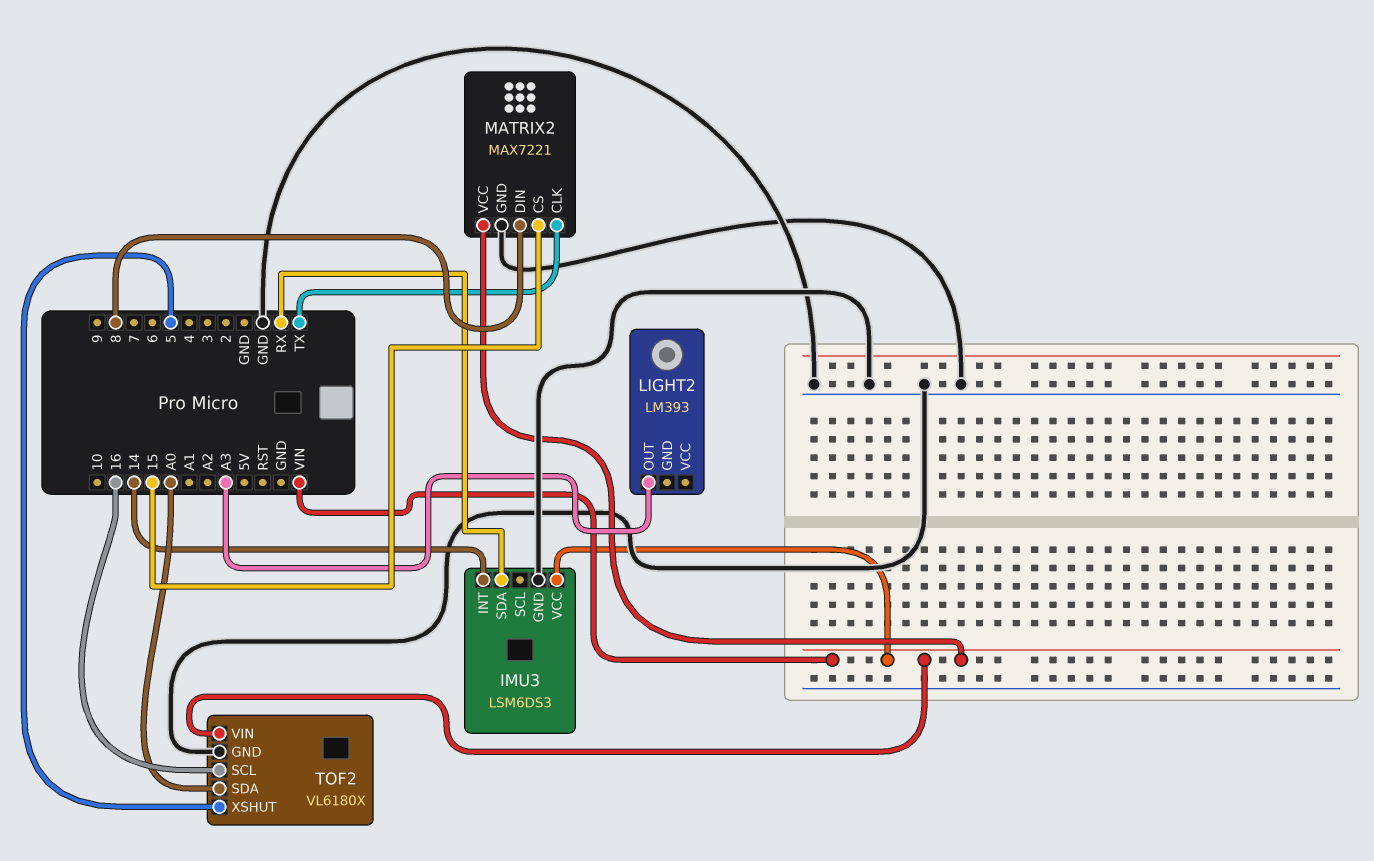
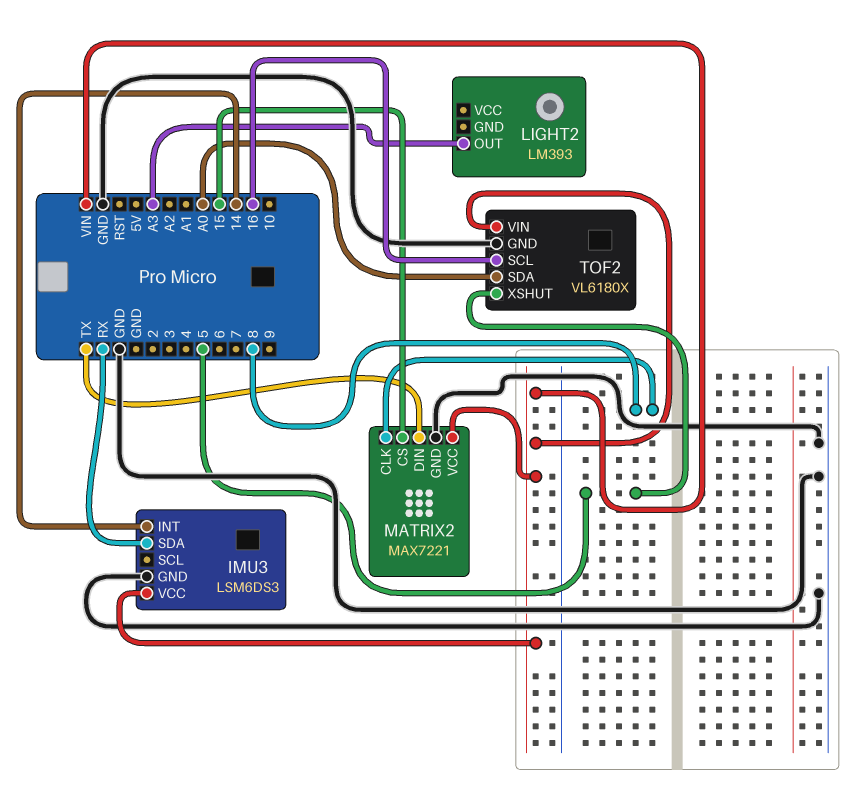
MATRIX2 pin CLK: TX -> 8
MATRIX2 pin DIN: 8 -> TX

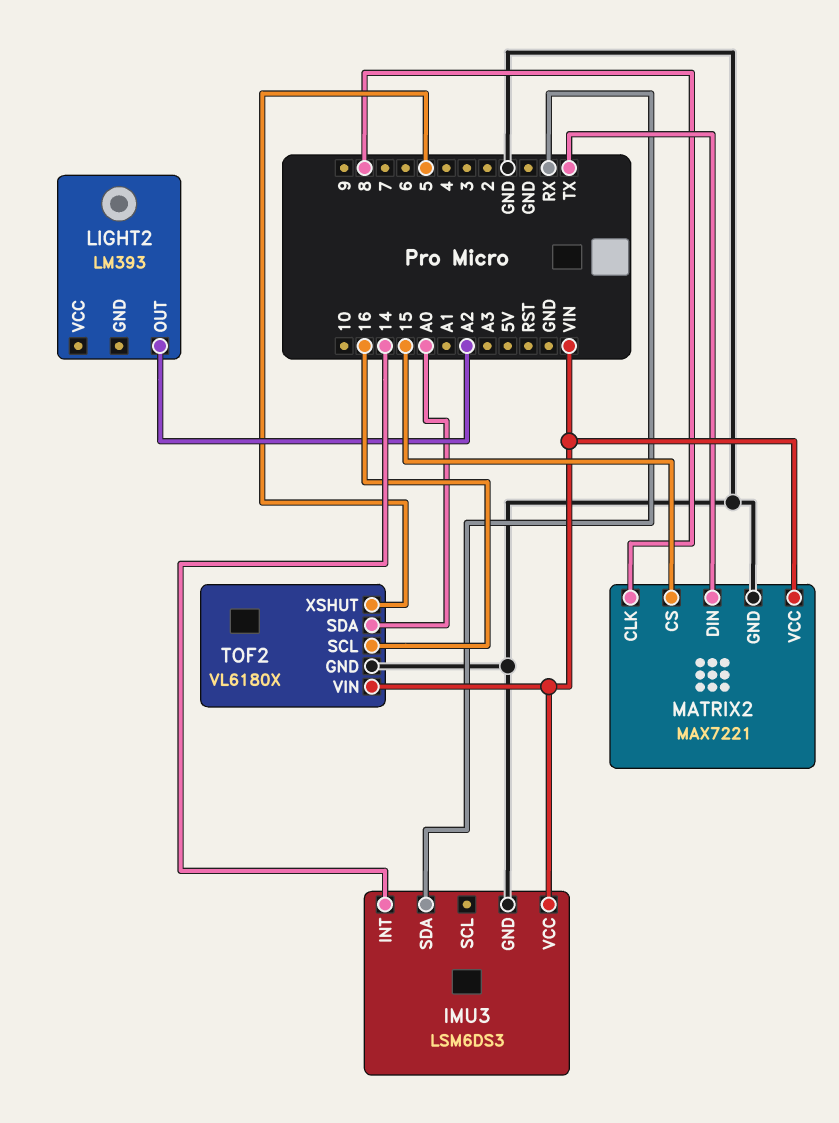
LIGHT2 pin OUT: A3 -> A2

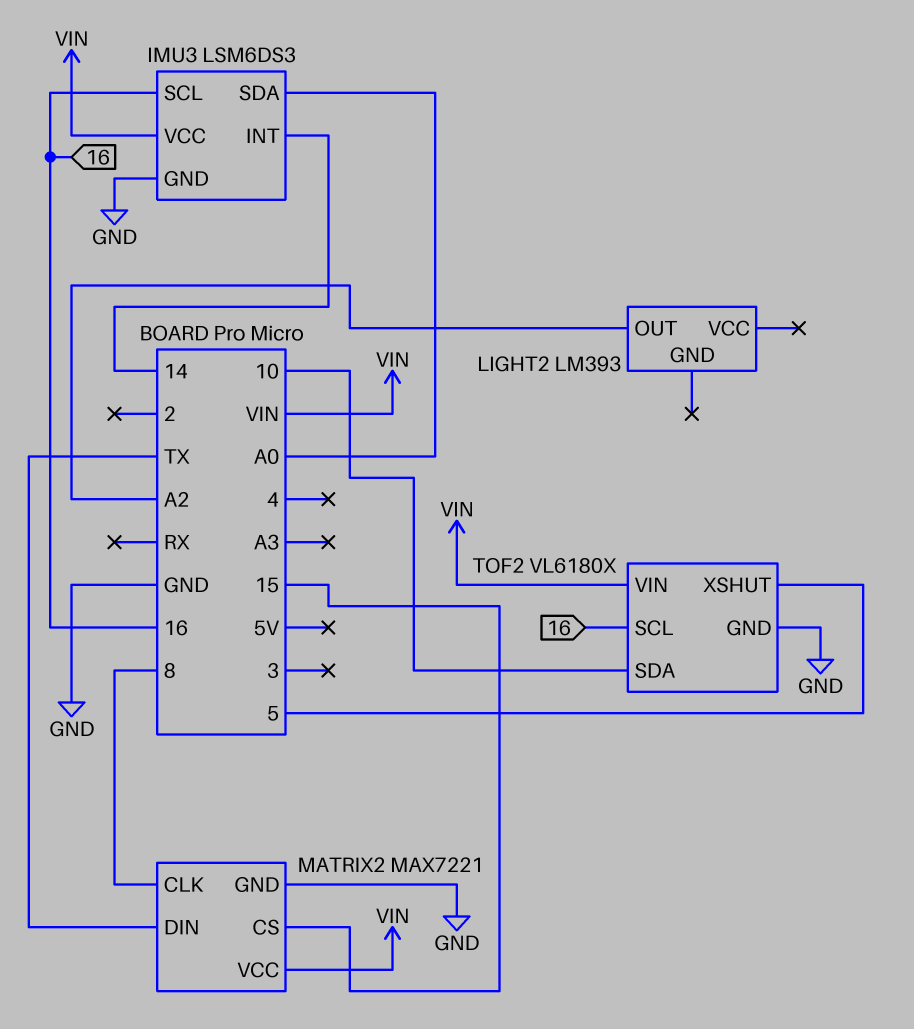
IMU3 pin SCL: none -> 16
IMU3 pin SDA: RX -> A0
TOF2 pin SDA: A0 -> 10

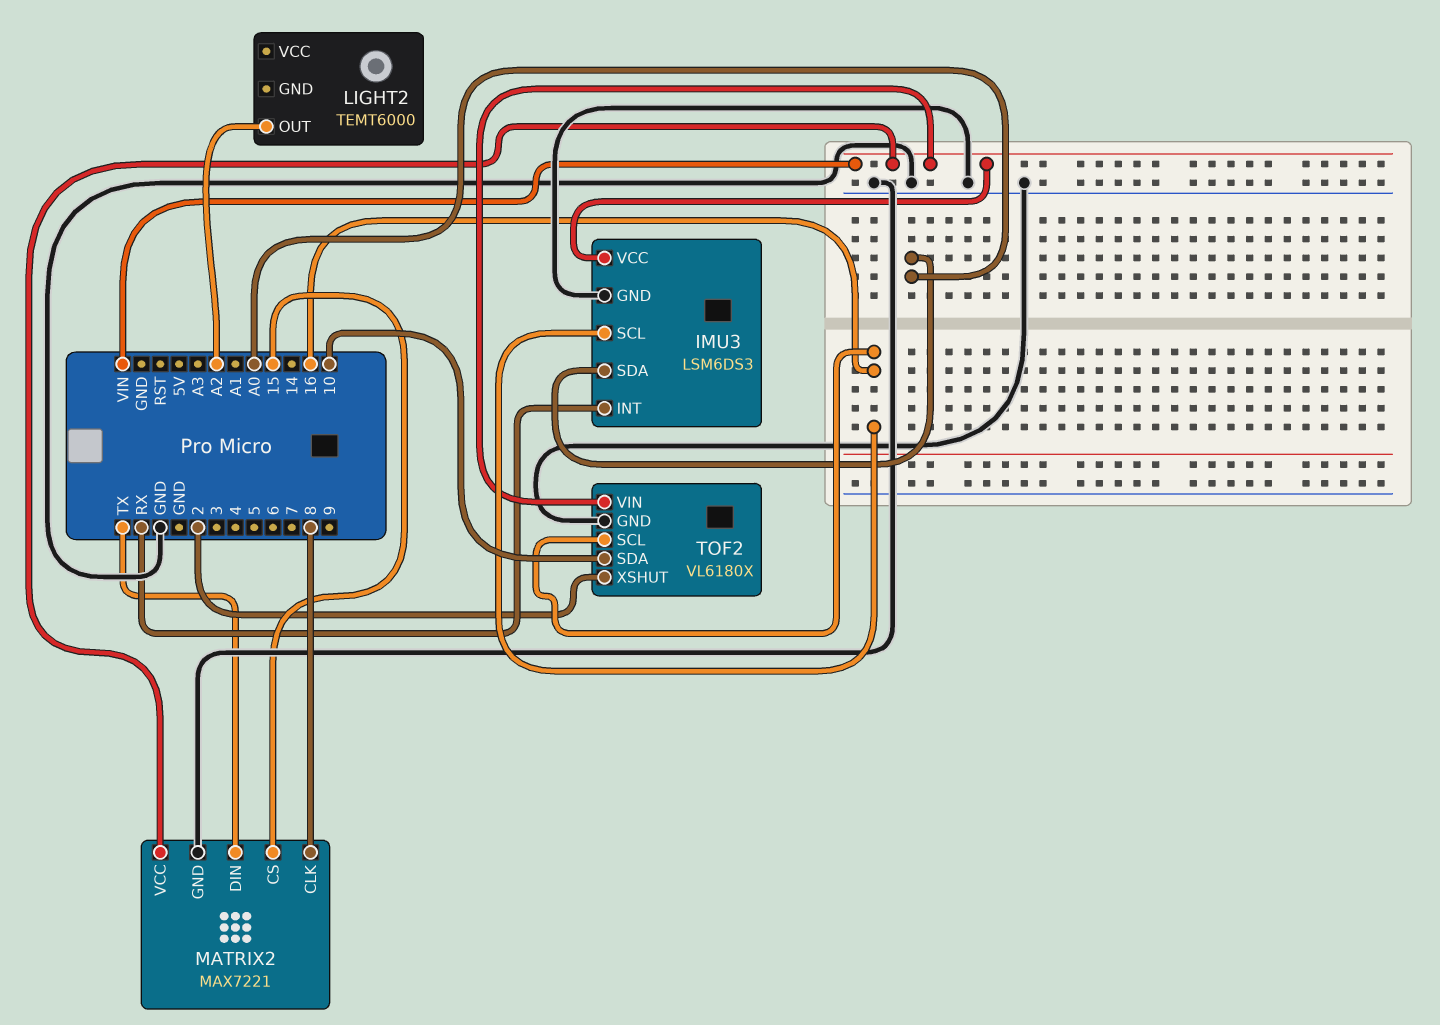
IMU3 pin INT: 14 -> RX
LIGHT2: LM393 -> TEMT6000
TOF2 pin XSHUT: 5 -> 2

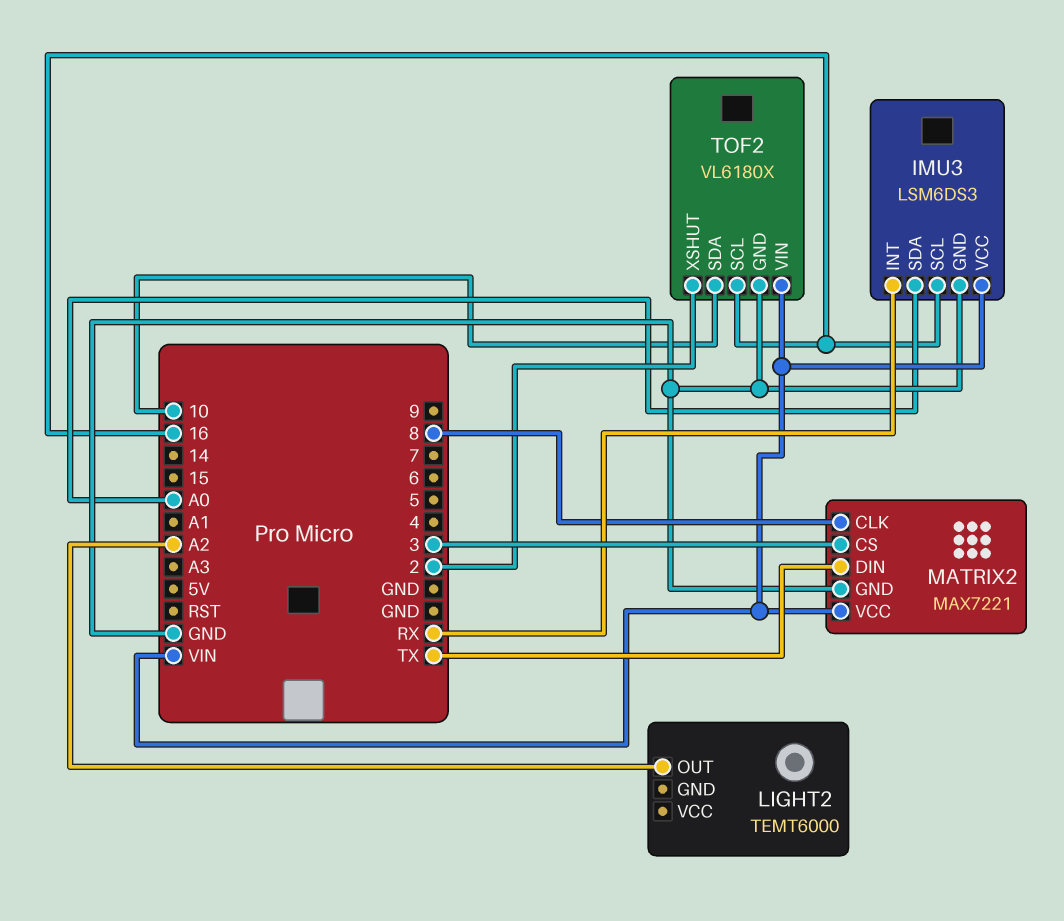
MATRIX2 pin CS: 15 -> 3

